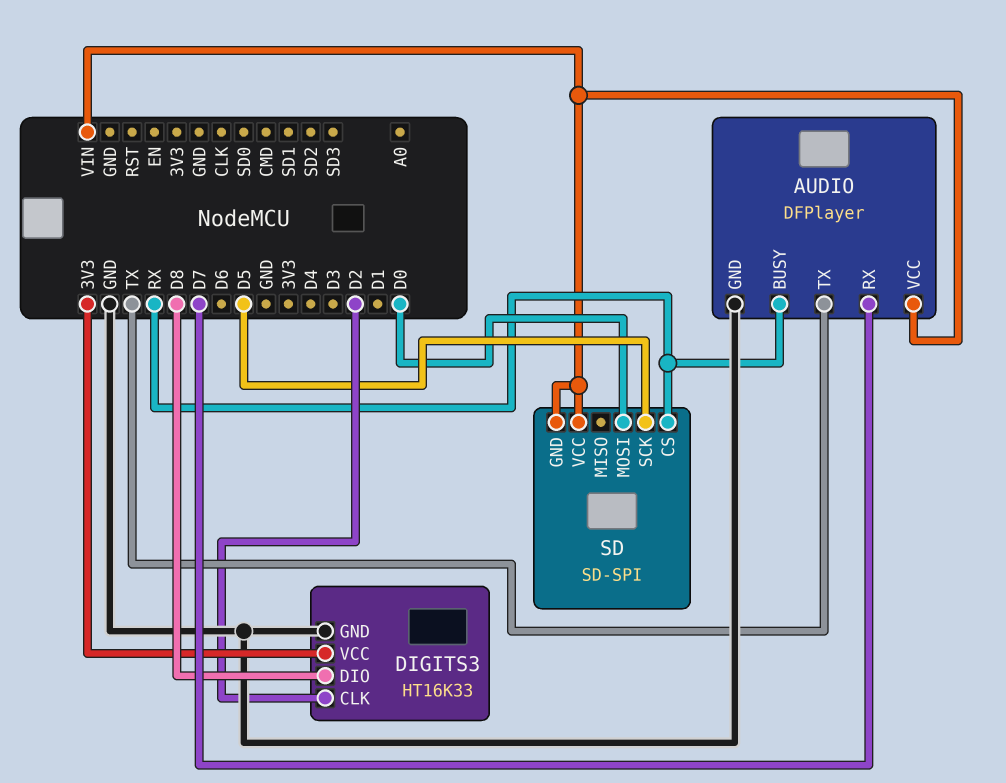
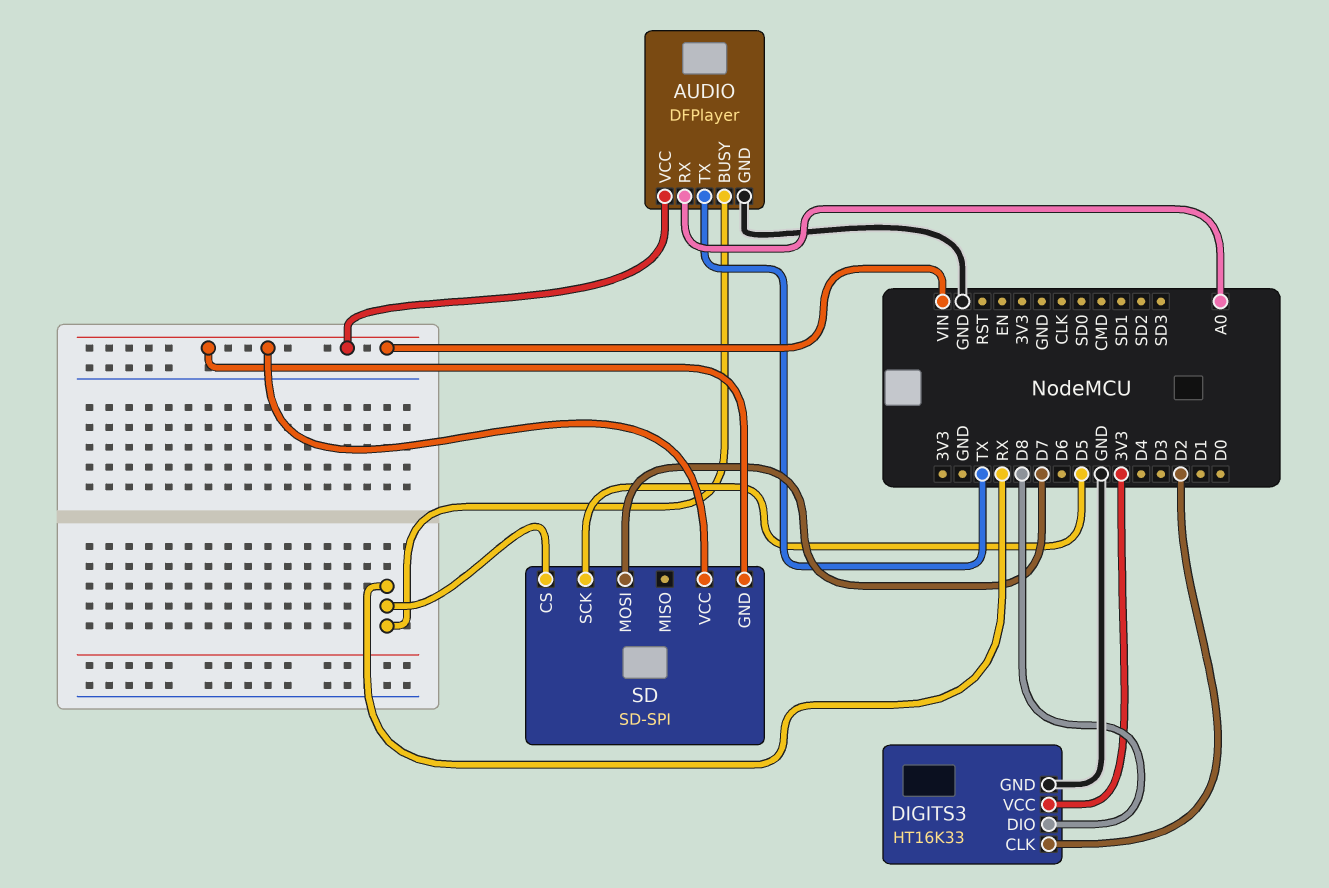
AUDIO pin RX: D7 -> A0
SD pin MOSI: D0 -> D7

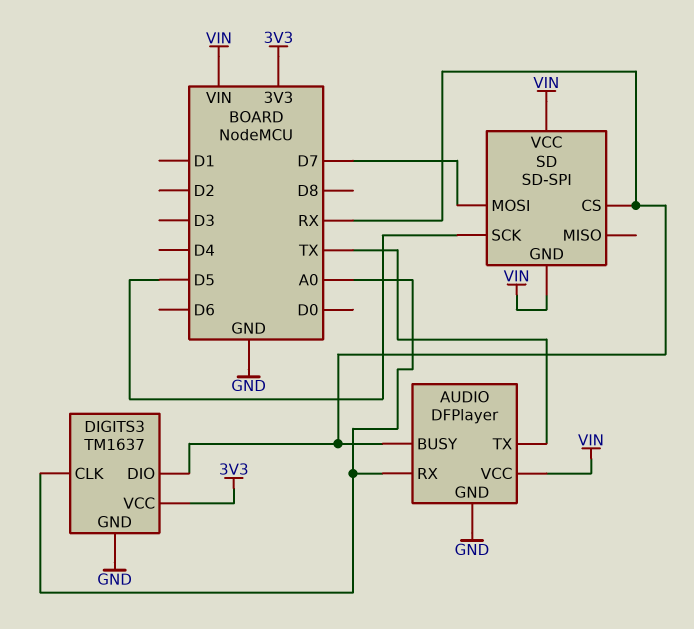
DIGITS3: HT16K33 -> TM1637
DIGITS3 pin CLK: D2 -> A0
DIGITS3 pin DIO: D8 -> RX

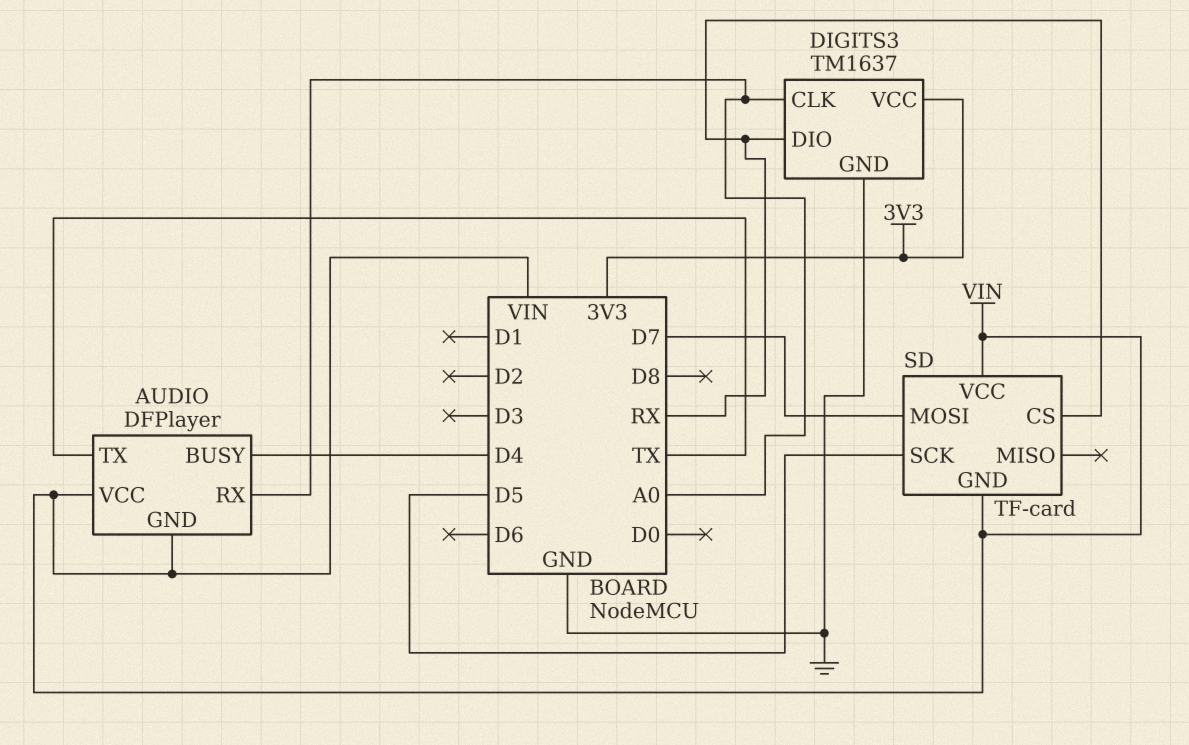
AUDIO pin BUSY: RX -> D4
AUDIO pin GND: GND -> VIN
SD: SD-SPI -> TF-card

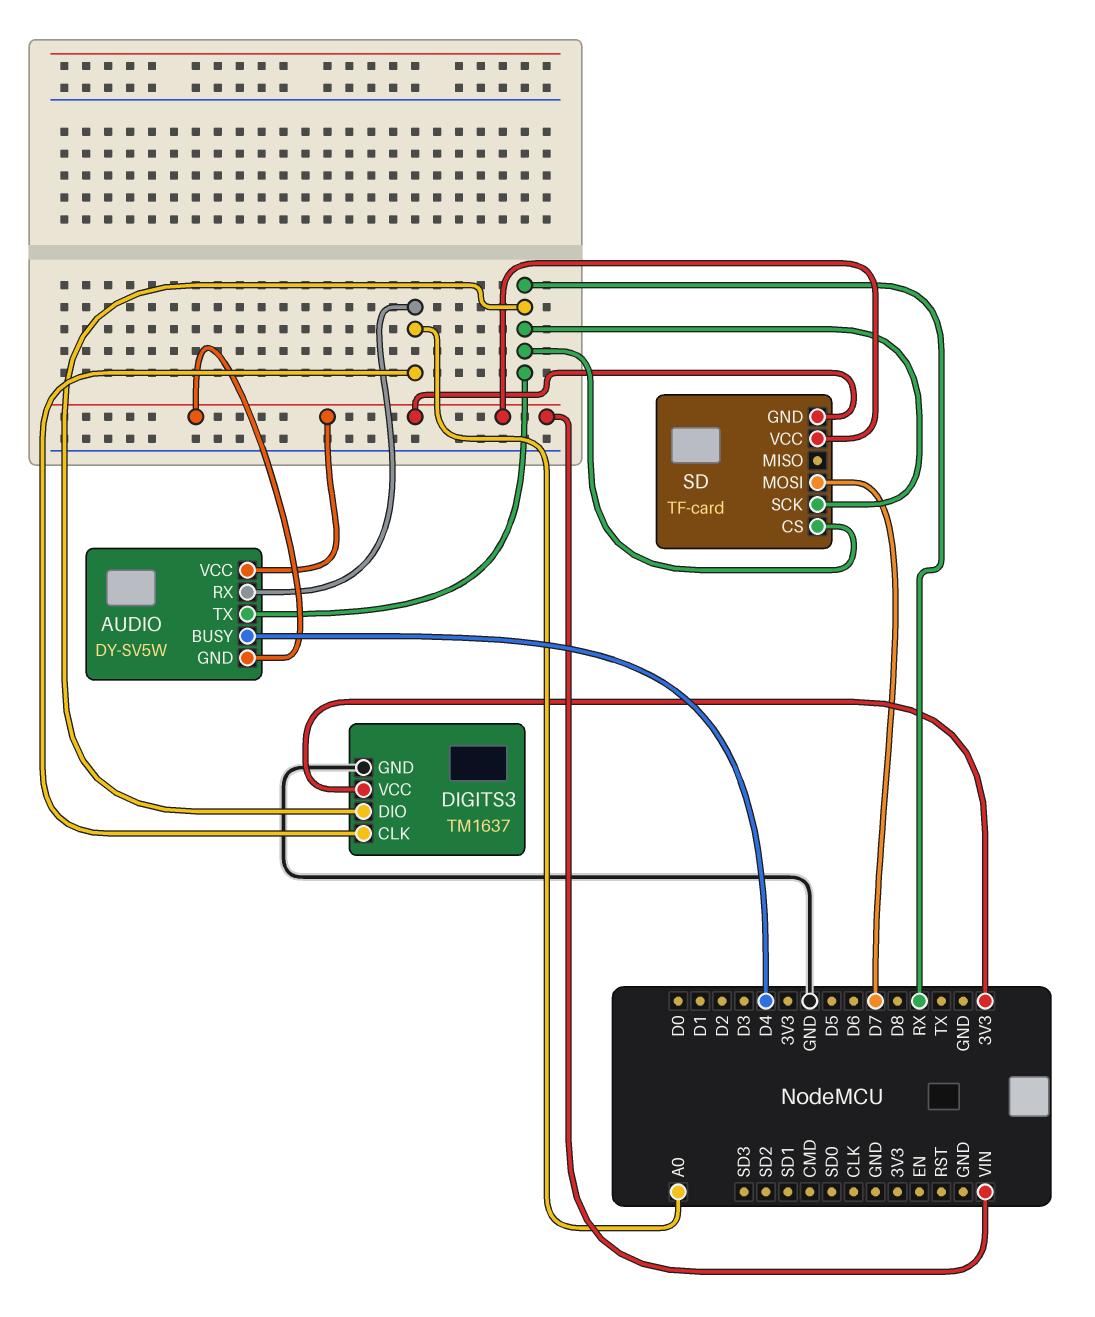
AUDIO: DFPlayer -> DY-SV5W
AUDIO pin TX: TX -> RX
SD pin SCK: D5 -> RX

